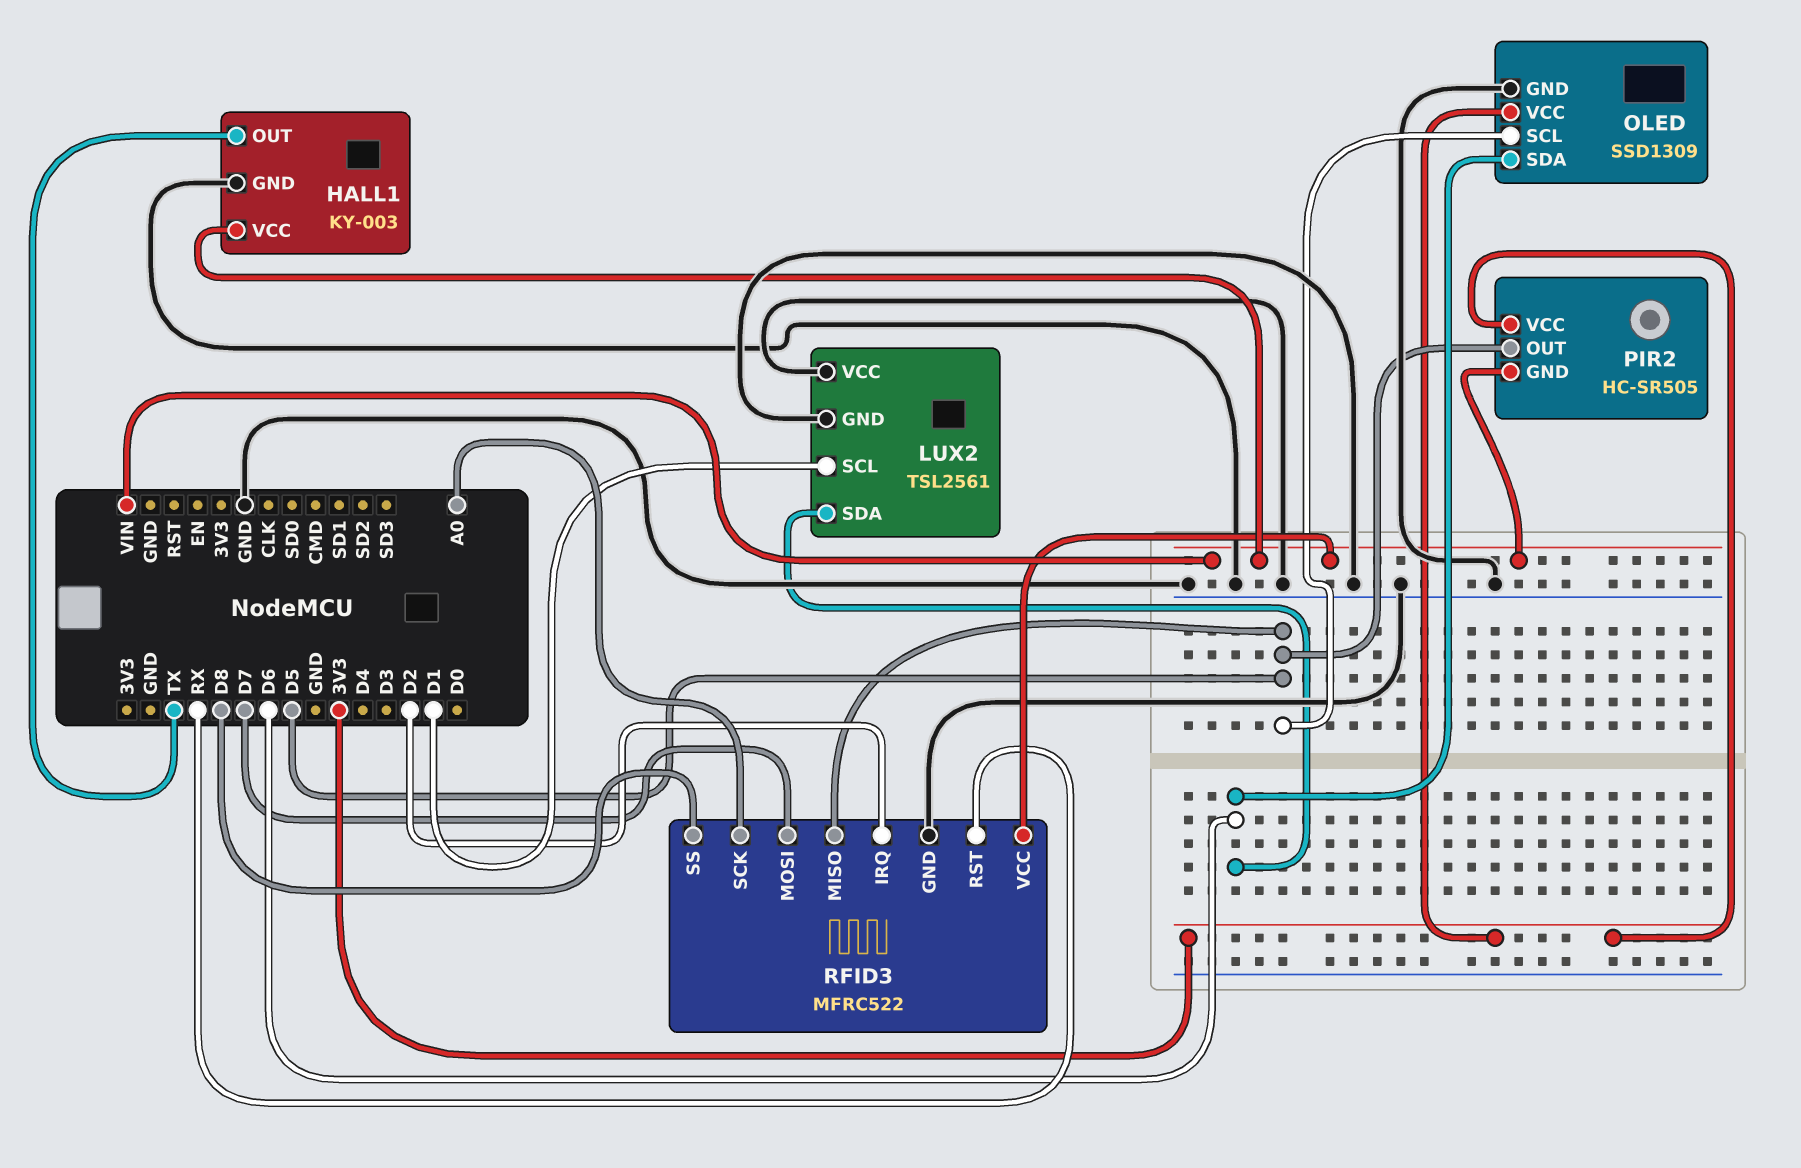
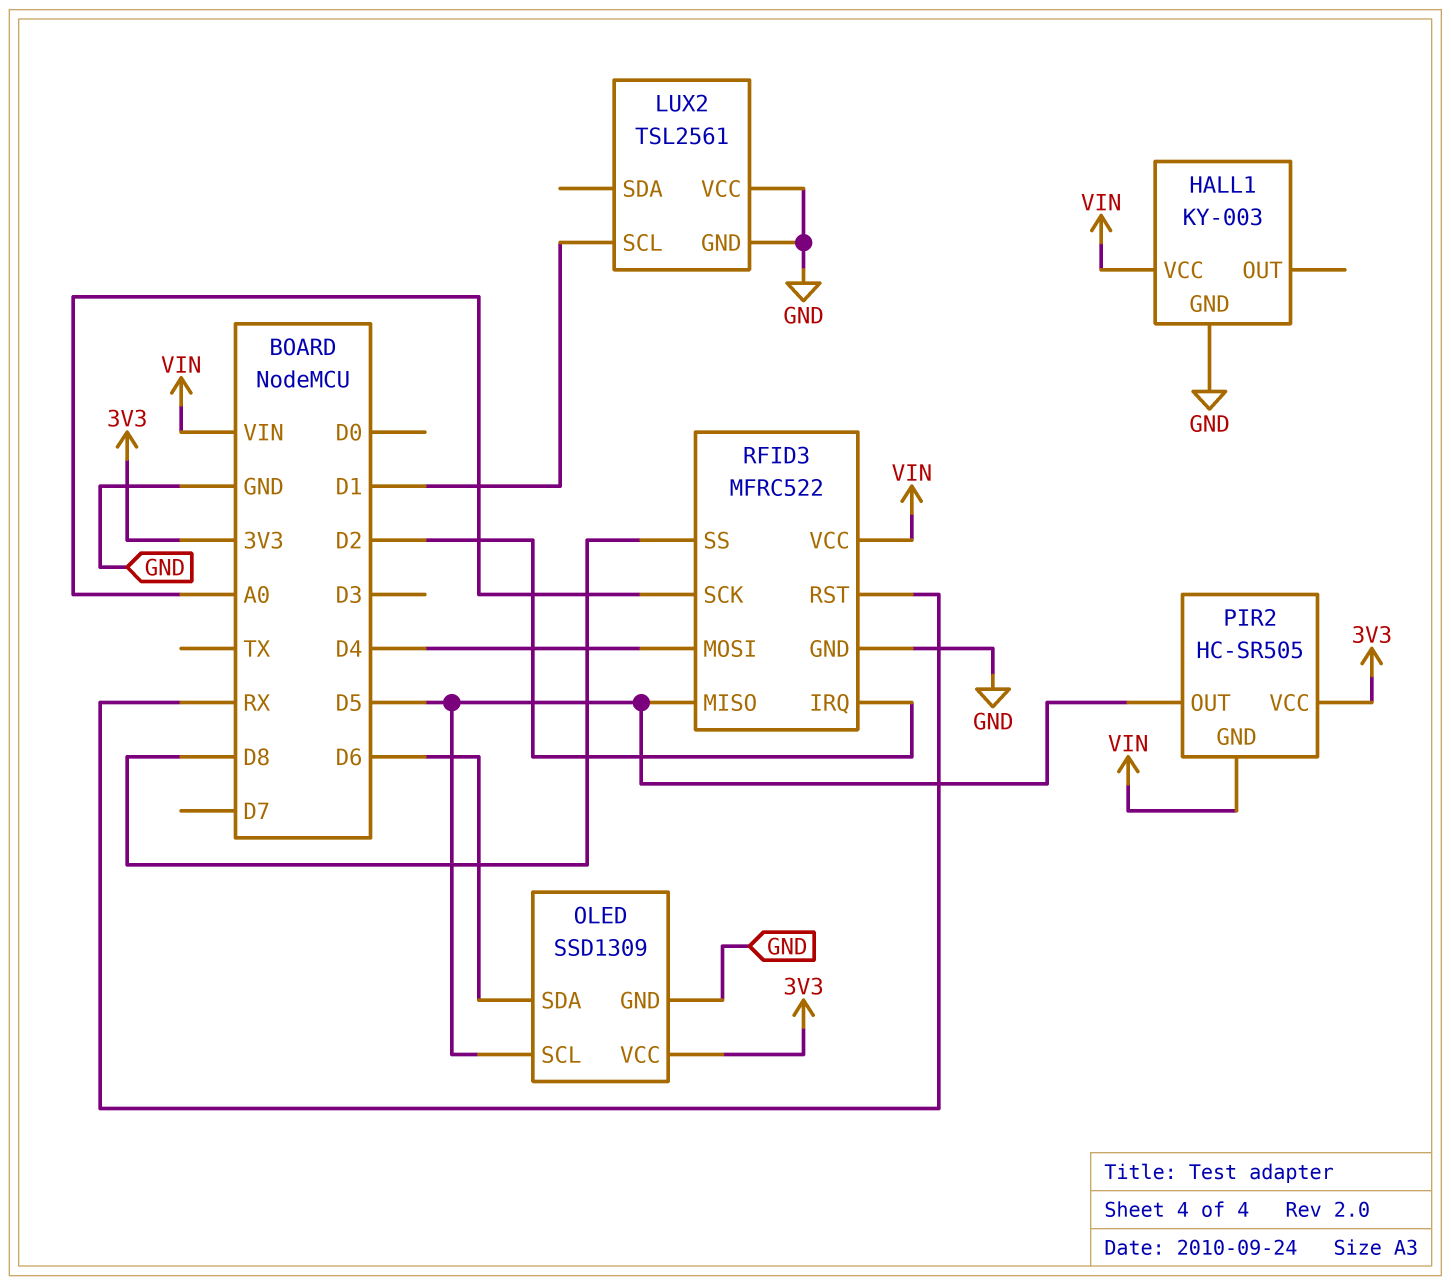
HALL1 pin OUT: TX -> none
LUX2 pin SDA: D6 -> none
RFID3 pin MOSI: D7 -> D4

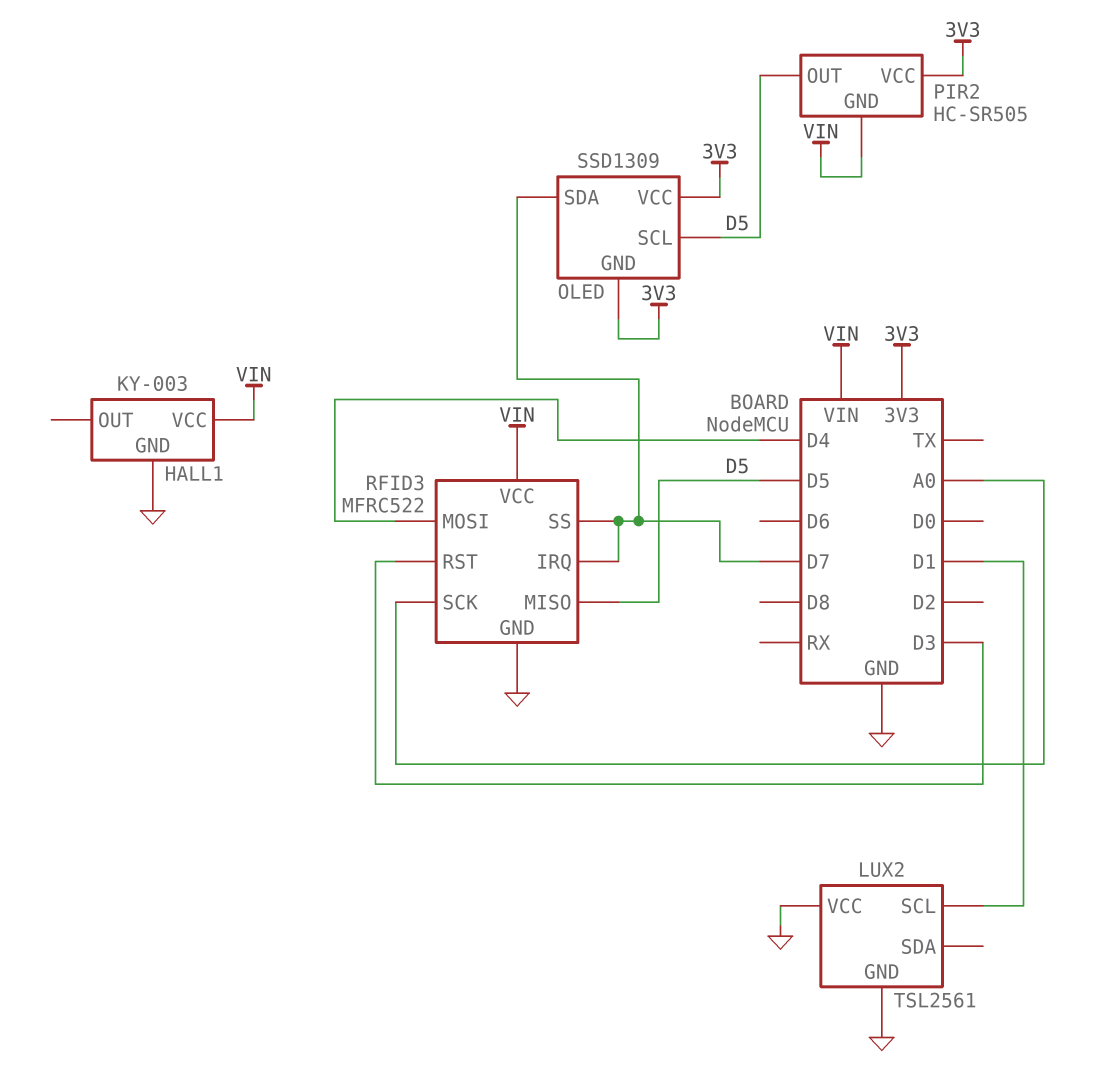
OLED pin GND: GND -> 3V3
OLED pin SDA: D6 -> D7
RFID3 pin IRQ: D2 -> D7
RFID3 pin RST: RX -> D3
RFID3 pin SS: D8 -> D7

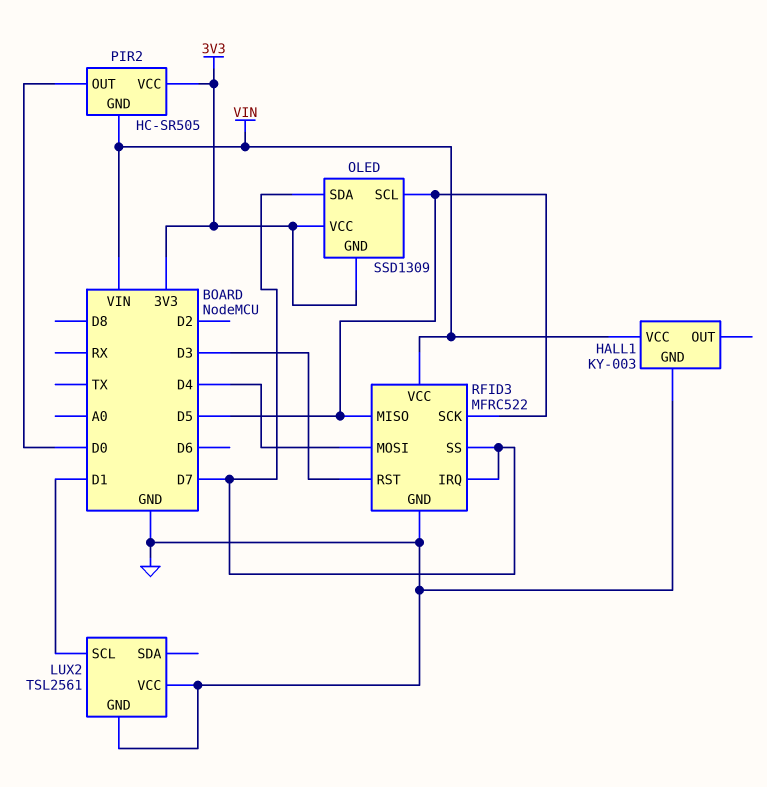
PIR2 pin OUT: D5 -> D0
RFID3 pin SCK: A0 -> D5

